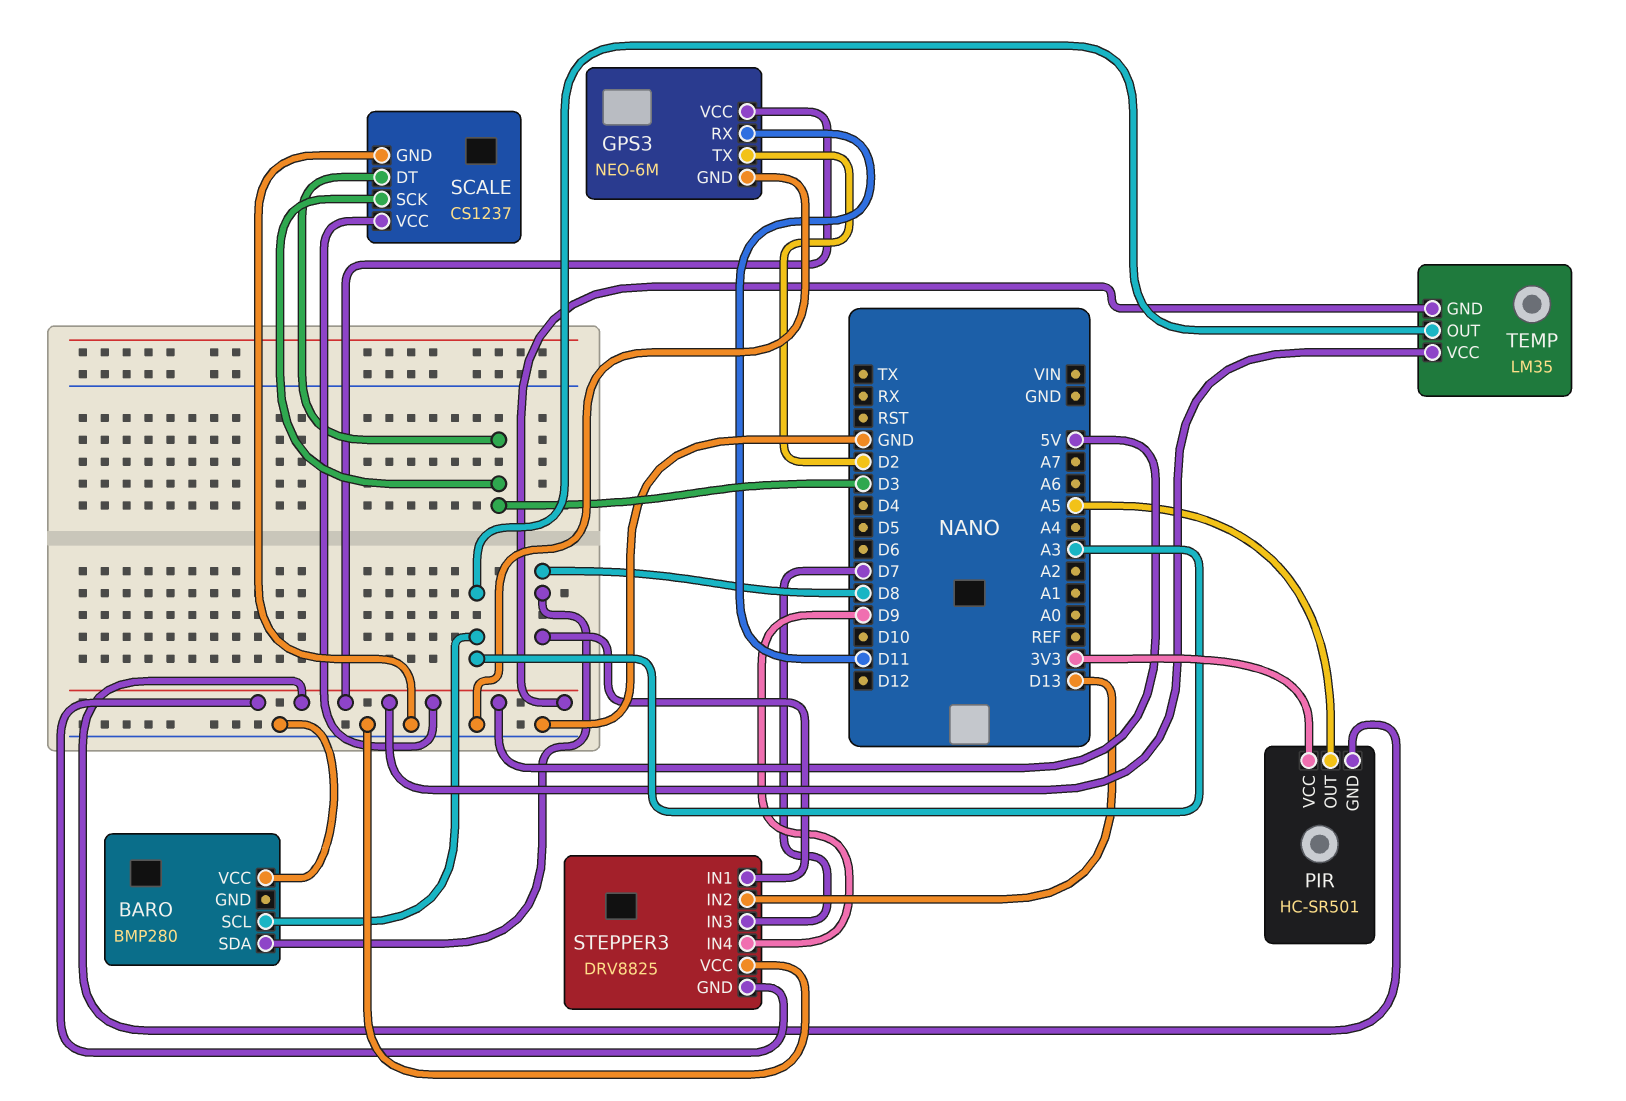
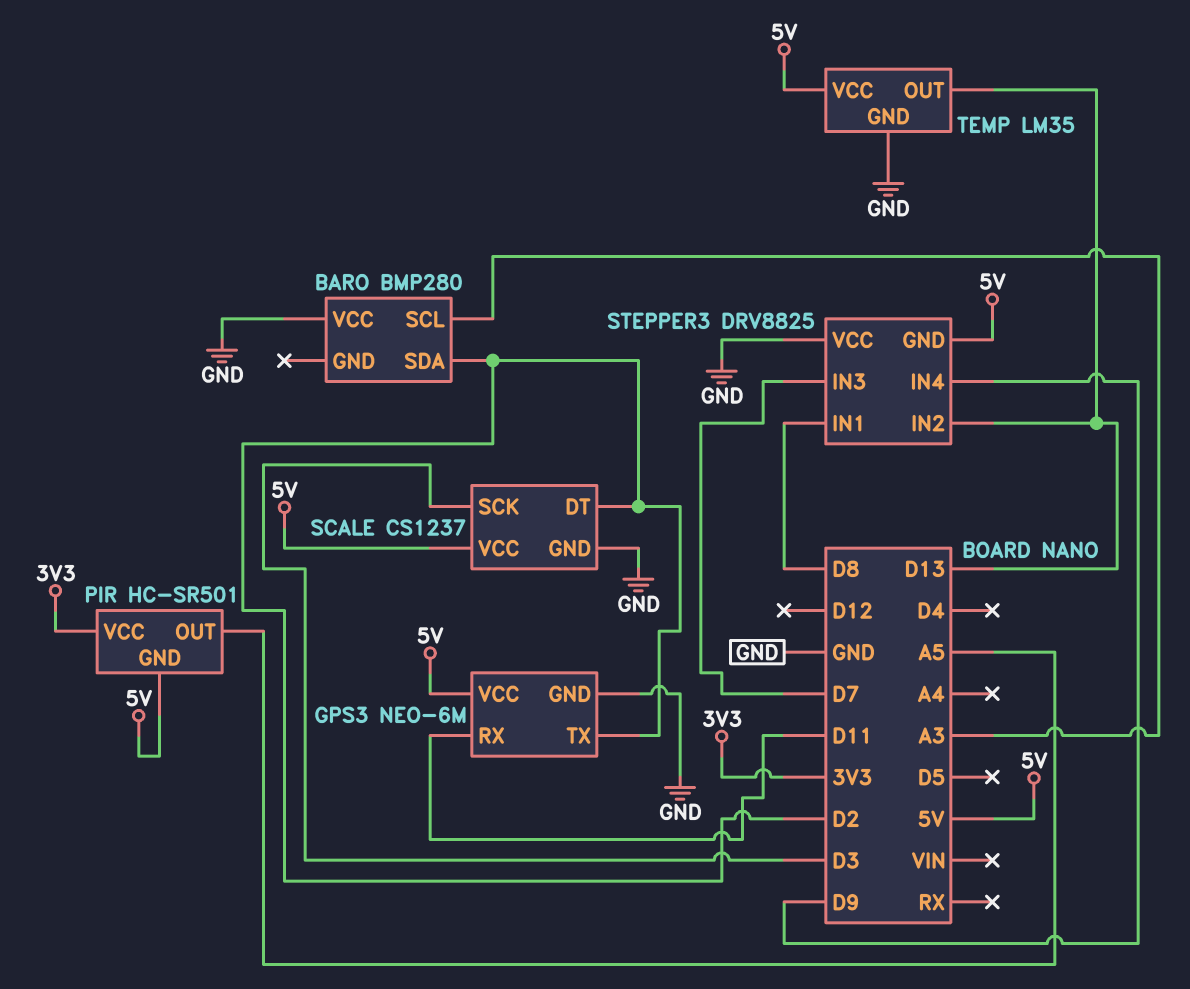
BARO pin SDA: D8 -> D2
SCALE pin DT: D3 -> D2
TEMP pin GND: 5V -> GND
TEMP pin OUT: A3 -> D13

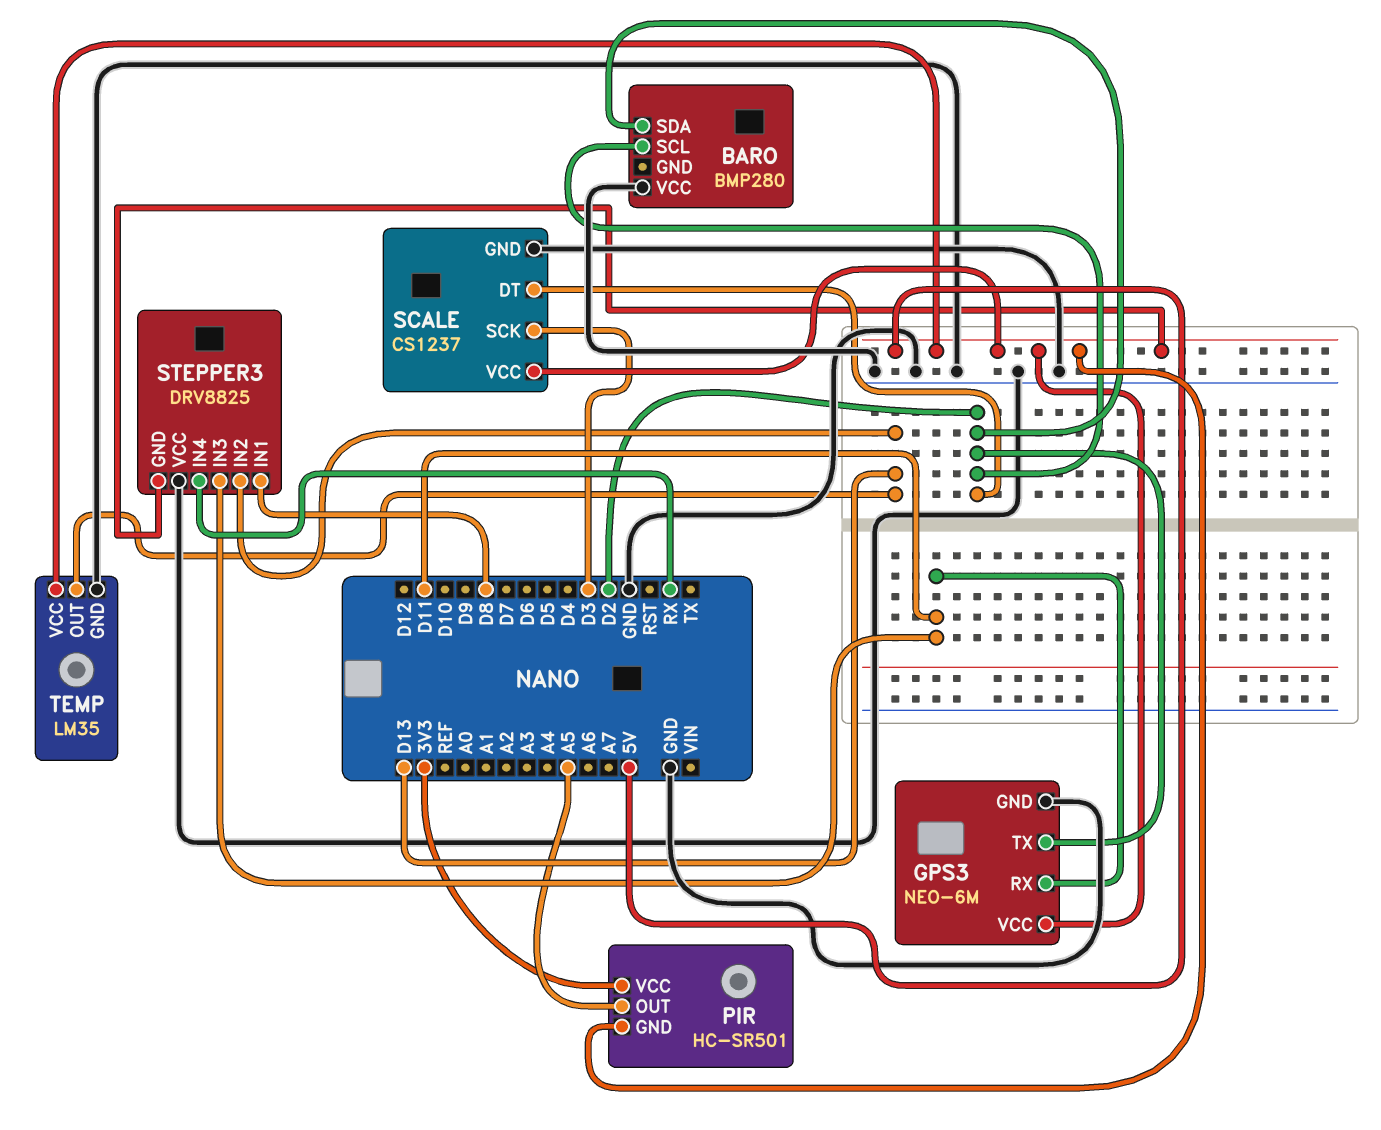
BARO pin SCL: A3 -> D2
STEPPER3 pin IN3: D7 -> D11
STEPPER3 pin IN4: D9 -> RX

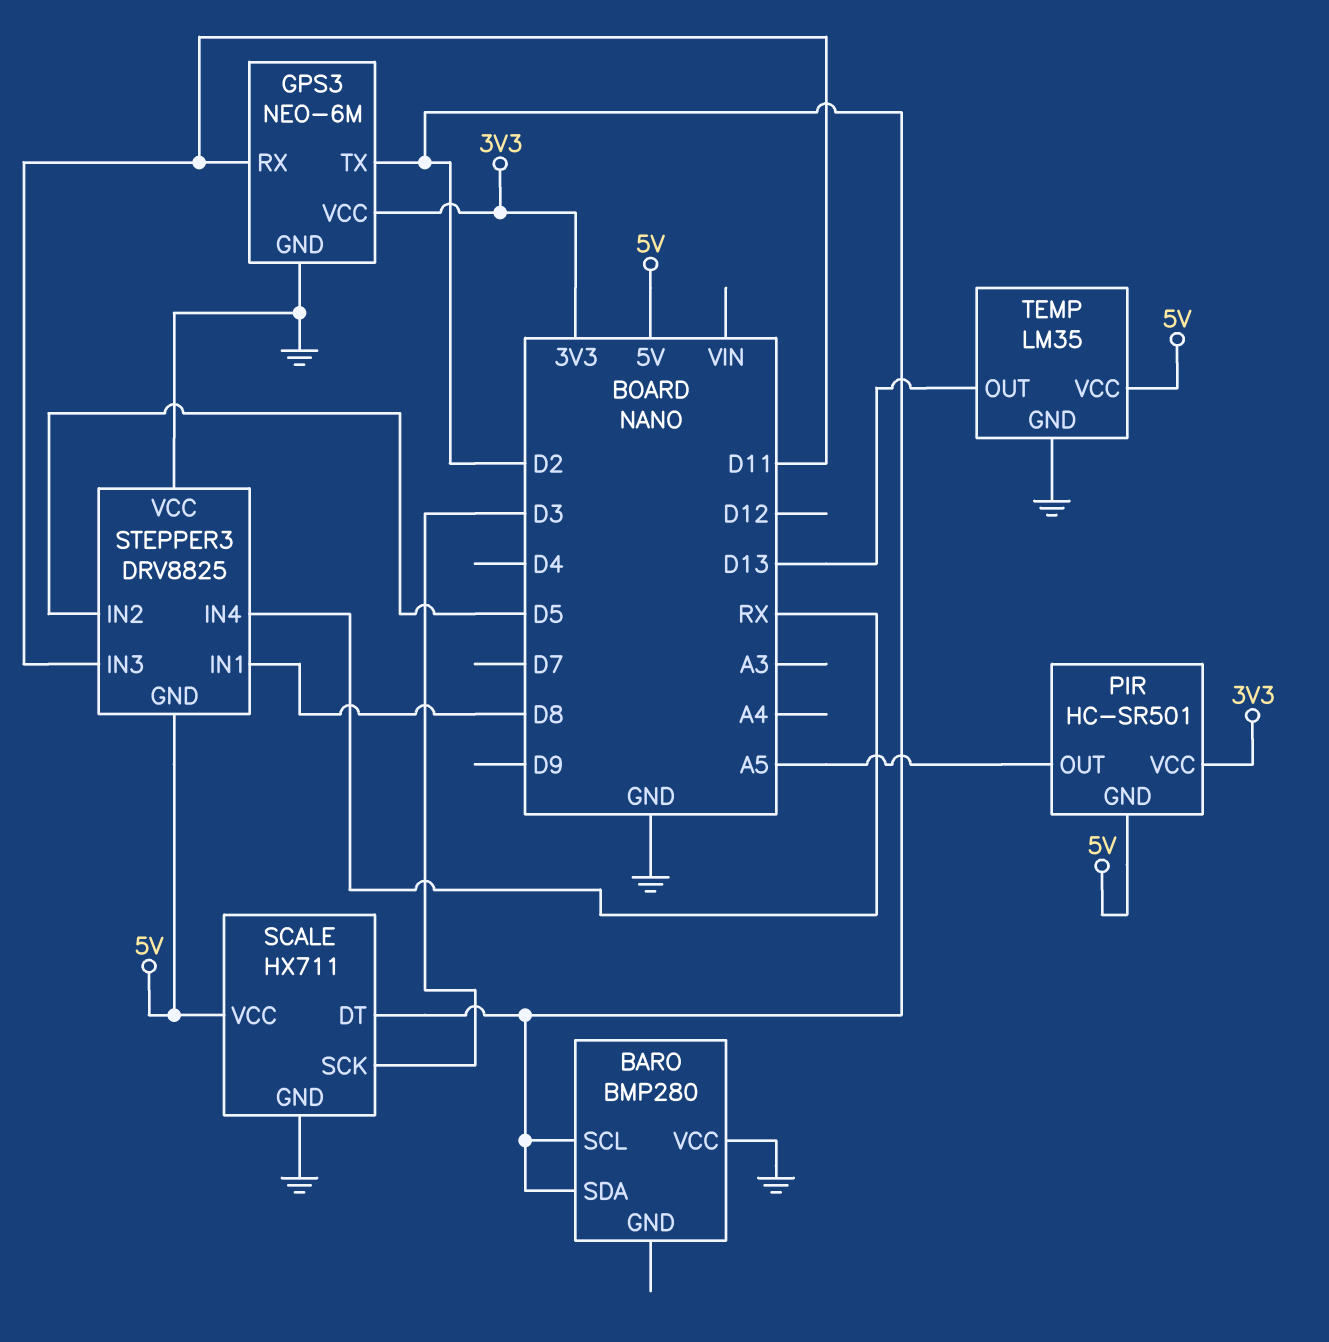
GPS3 pin VCC: 5V -> 3V3
SCALE: CS1237 -> HX711
STEPPER3 pin IN2: D13 -> D5

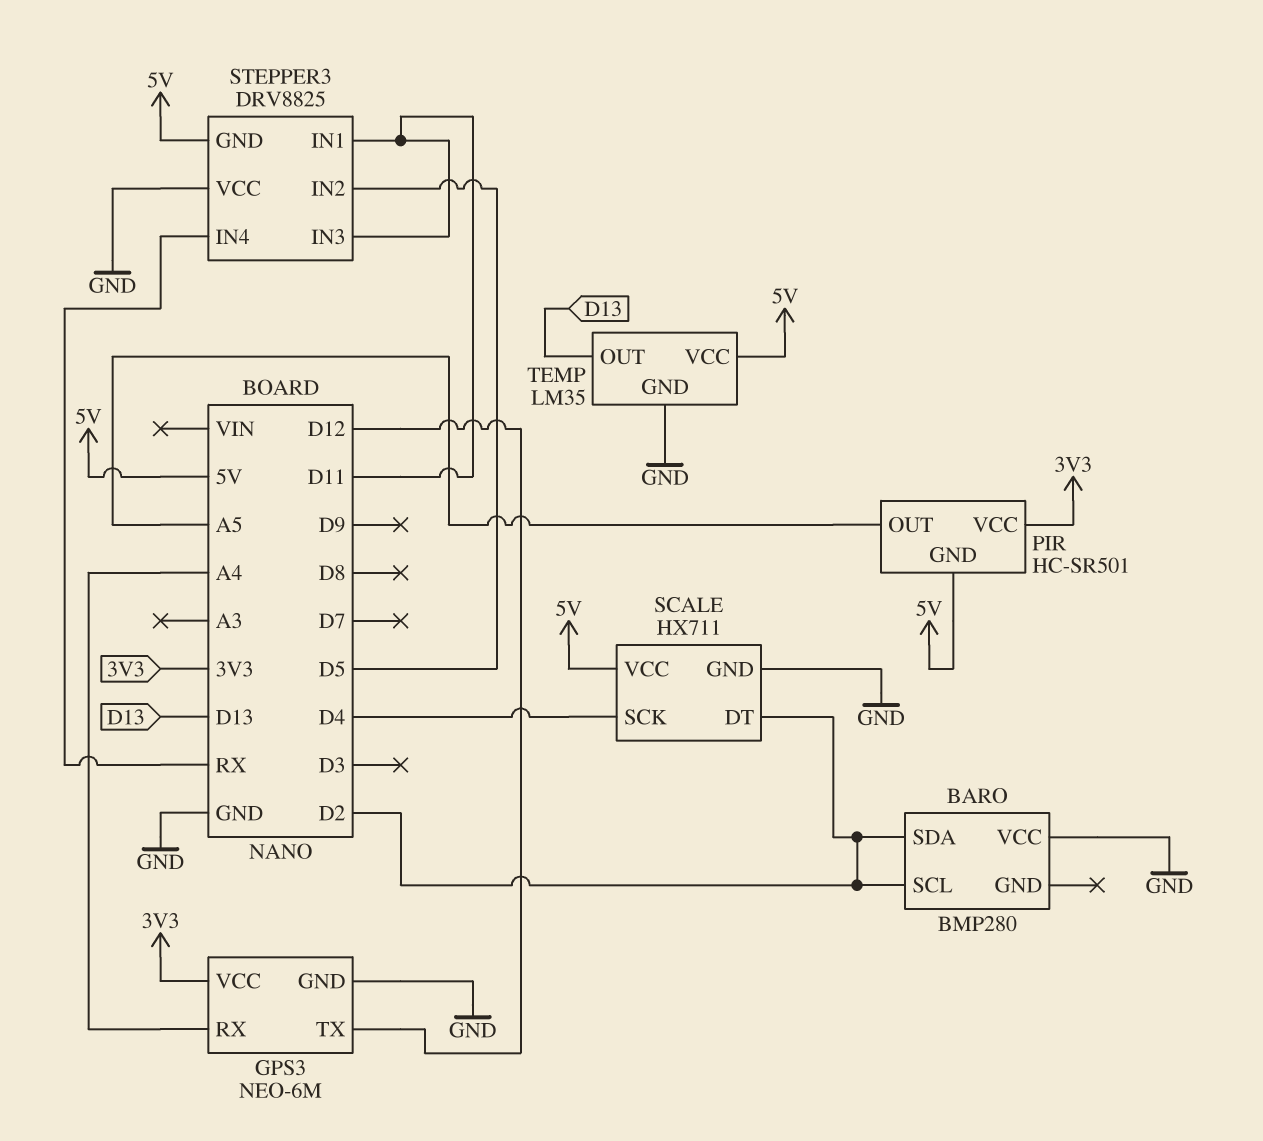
GPS3 pin RX: D11 -> A4
GPS3 pin TX: D2 -> D12
SCALE pin SCK: D3 -> D4
STEPPER3 pin IN1: D8 -> D11

